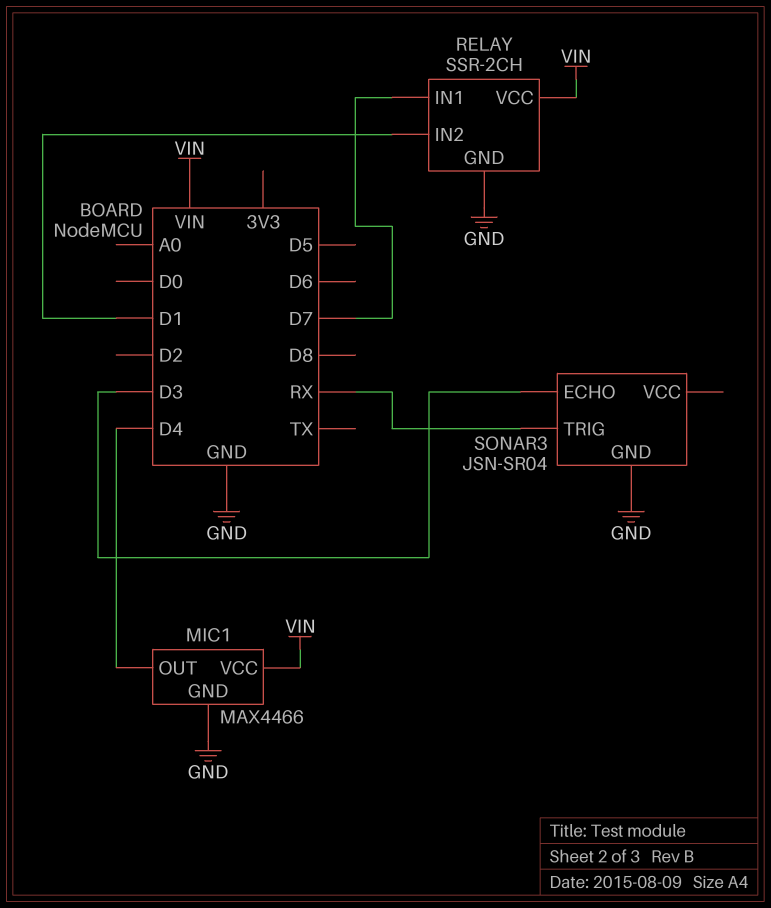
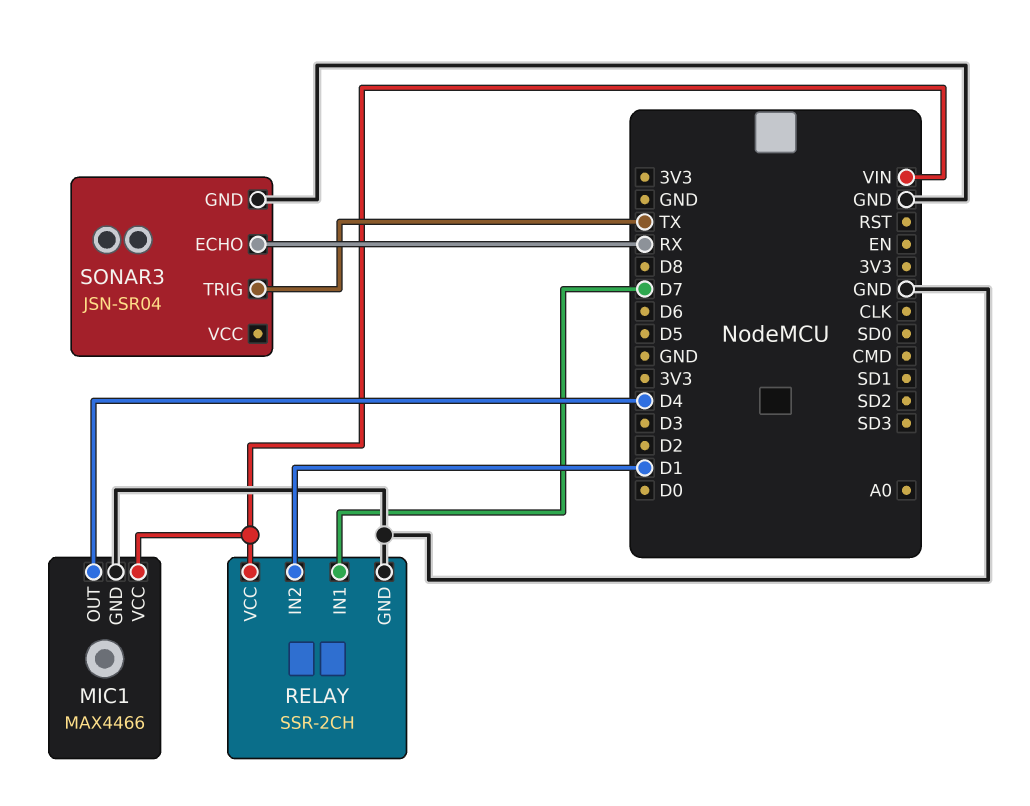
SONAR3 pin ECHO: D3 -> RX
SONAR3 pin TRIG: RX -> TX

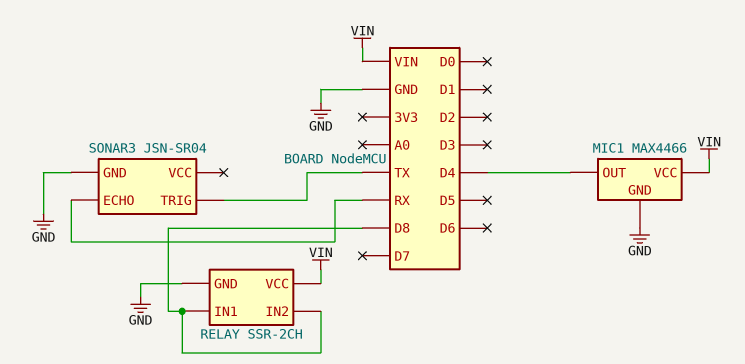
RELAY pin IN1: D7 -> D8
RELAY pin IN2: D1 -> D8

